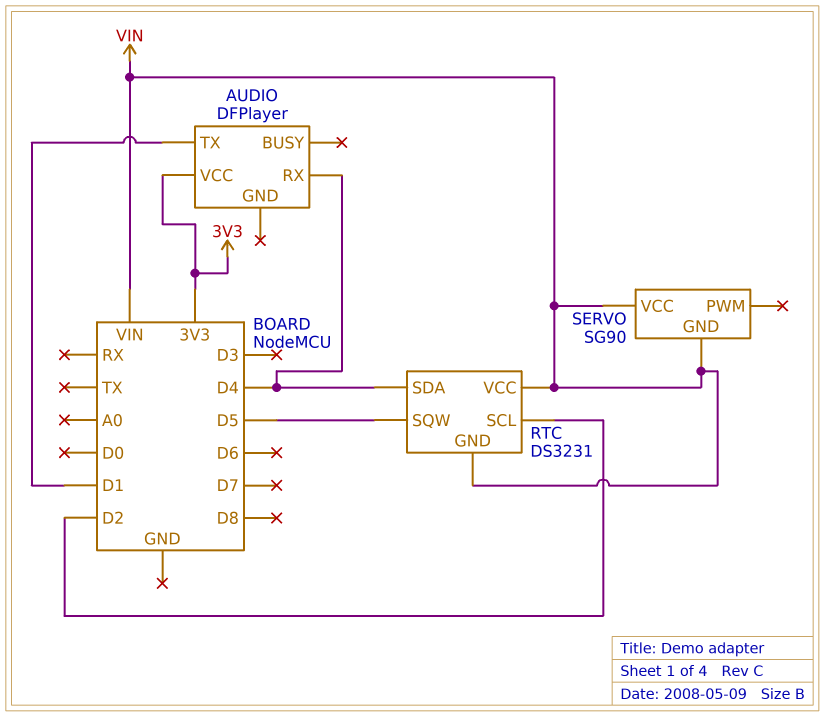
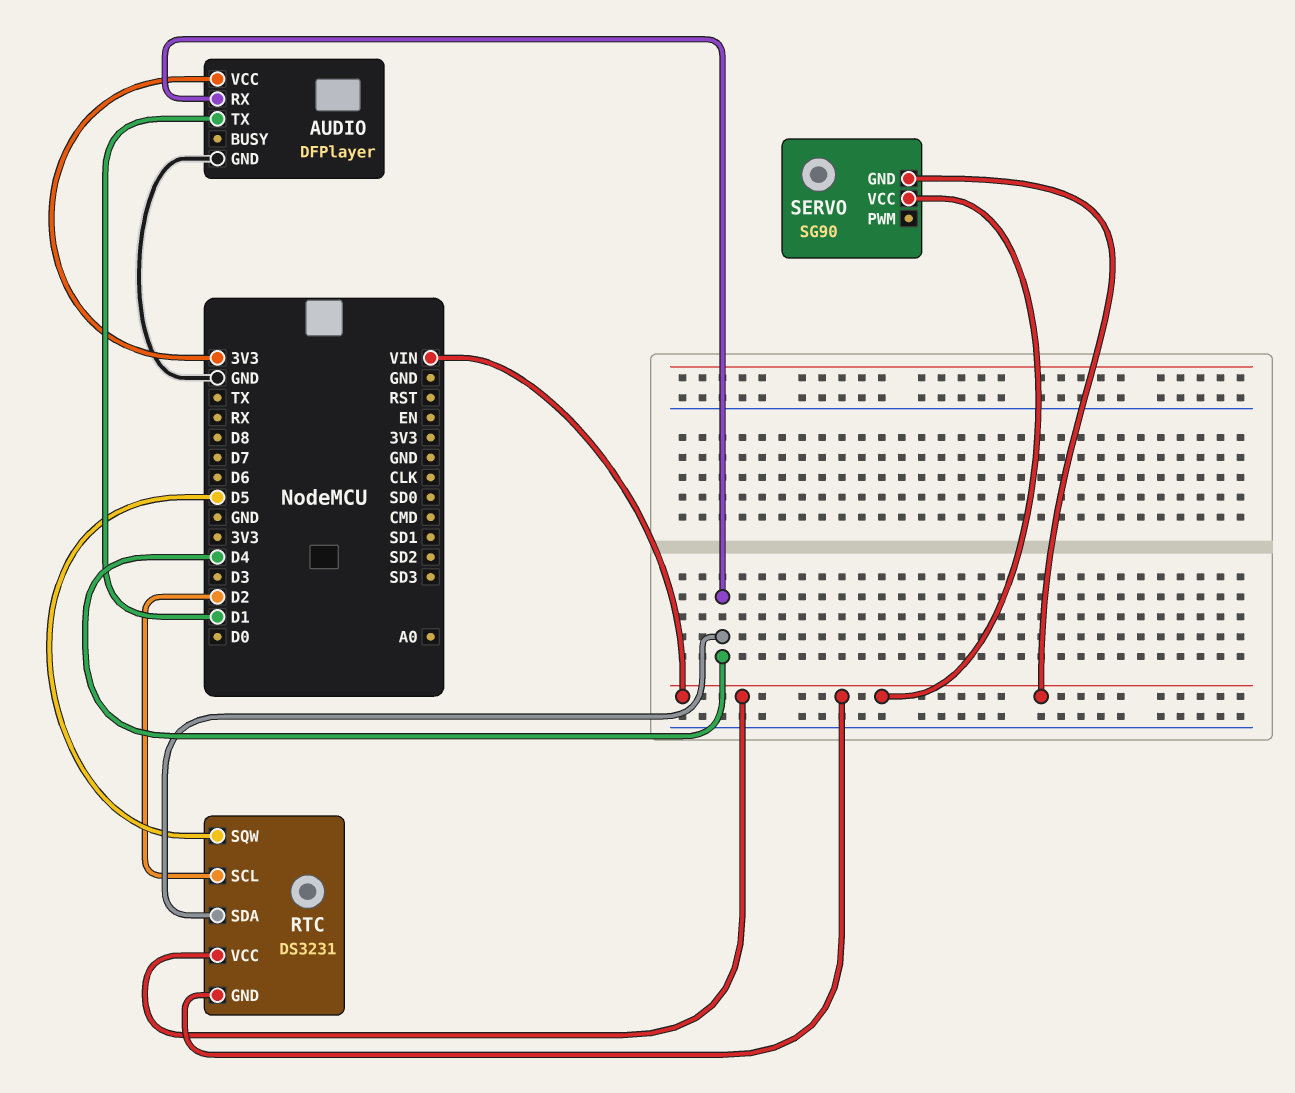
AUDIO pin GND: none -> GND

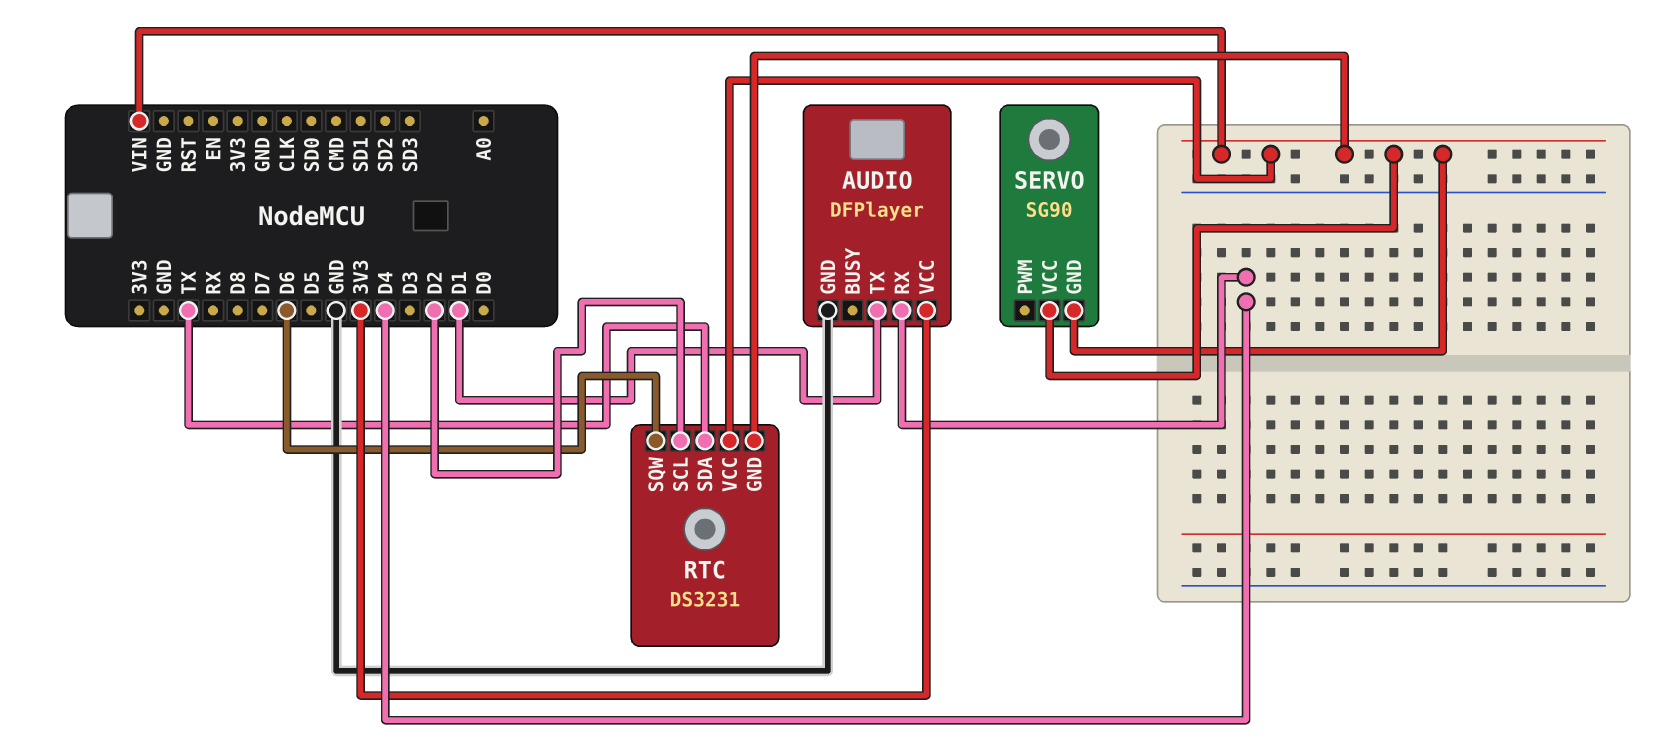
RTC pin SDA: D4 -> TX
RTC pin SQW: D5 -> D6

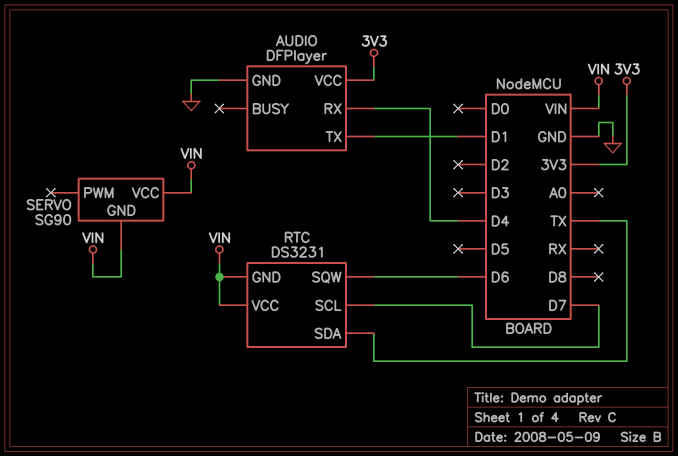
RTC pin SCL: D2 -> D7

